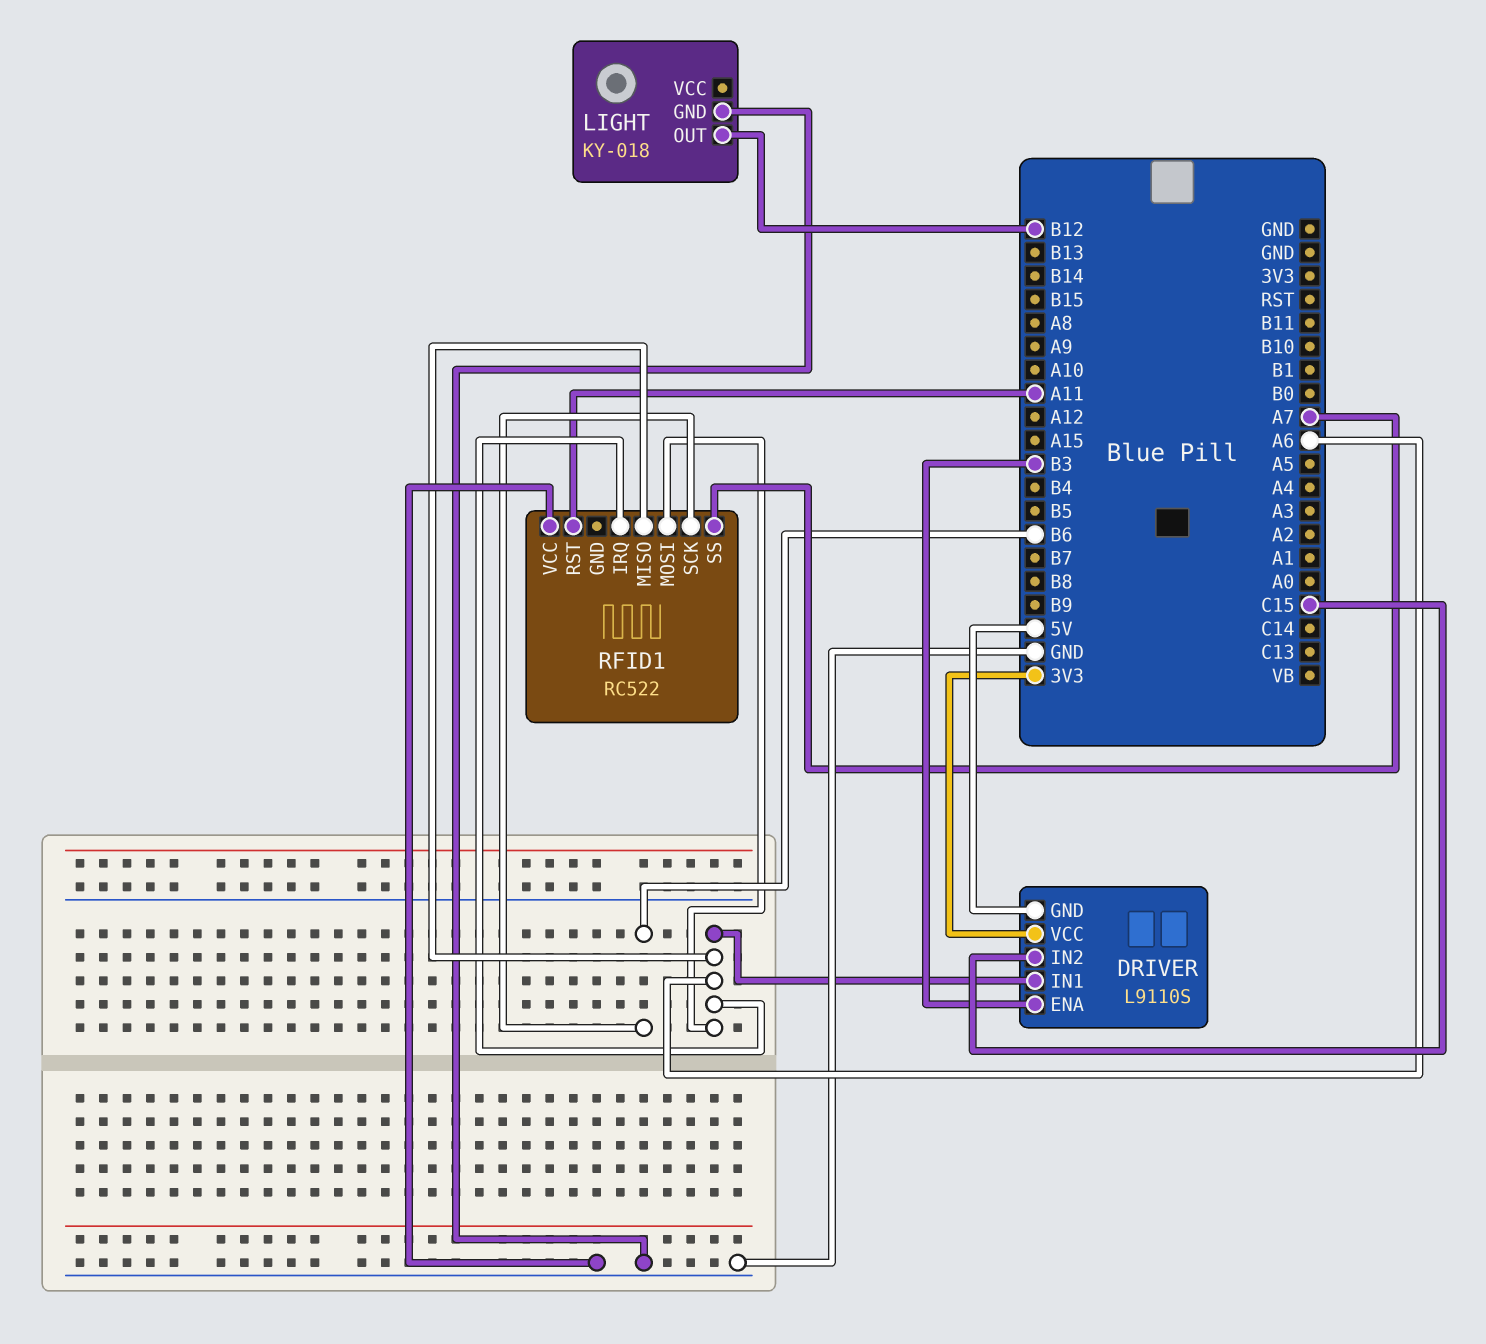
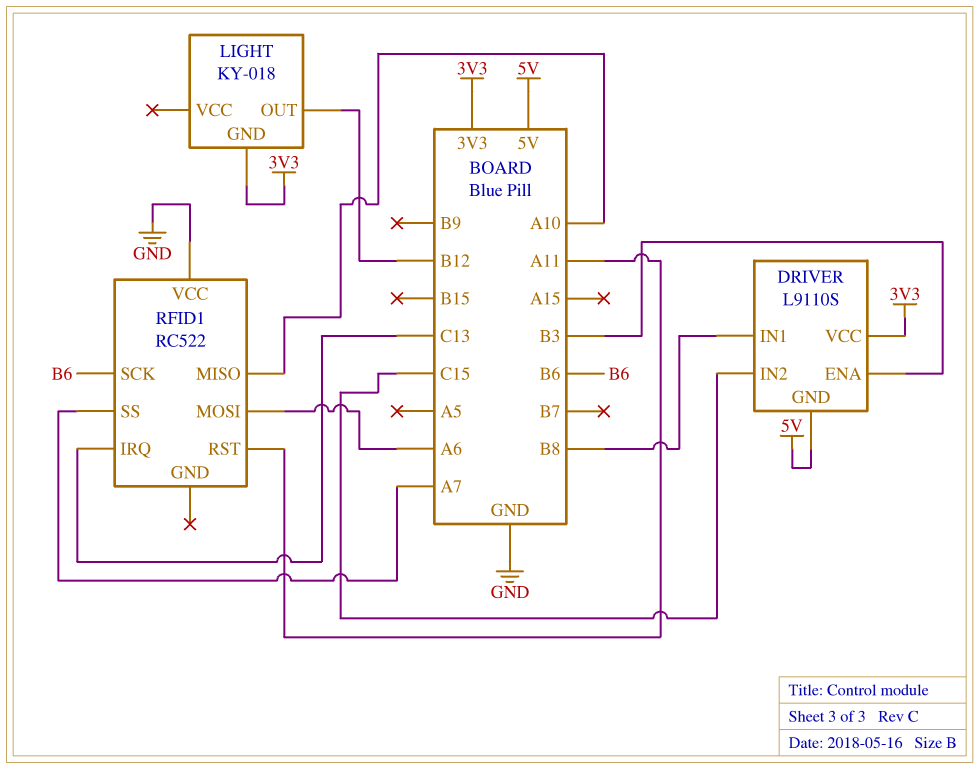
DRIVER pin IN1: A6 -> B8
LIGHT pin GND: GND -> 3V3
RFID1 pin IRQ: A6 -> C13
RFID1 pin MISO: A6 -> A10

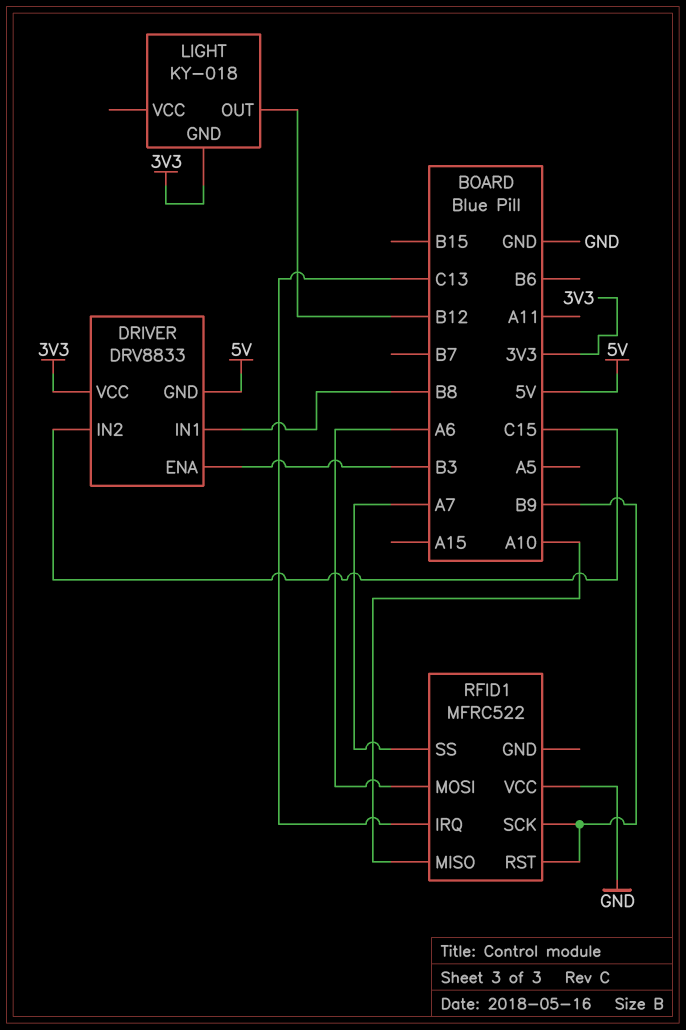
DRIVER: L9110S -> DRV8833
RFID1: RC522 -> MFRC522
RFID1 pin RST: A11 -> B9
RFID1 pin SCK: B6 -> B9

